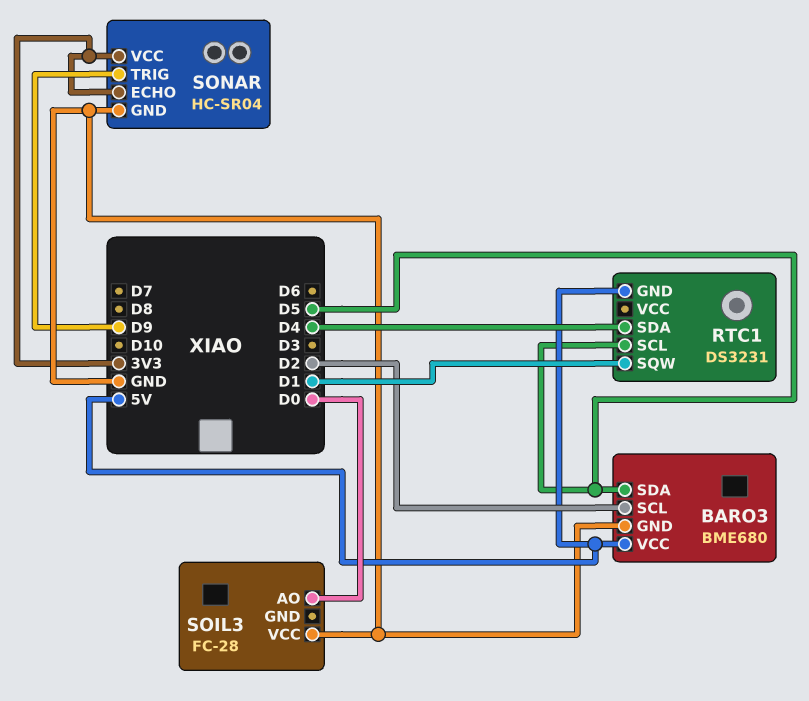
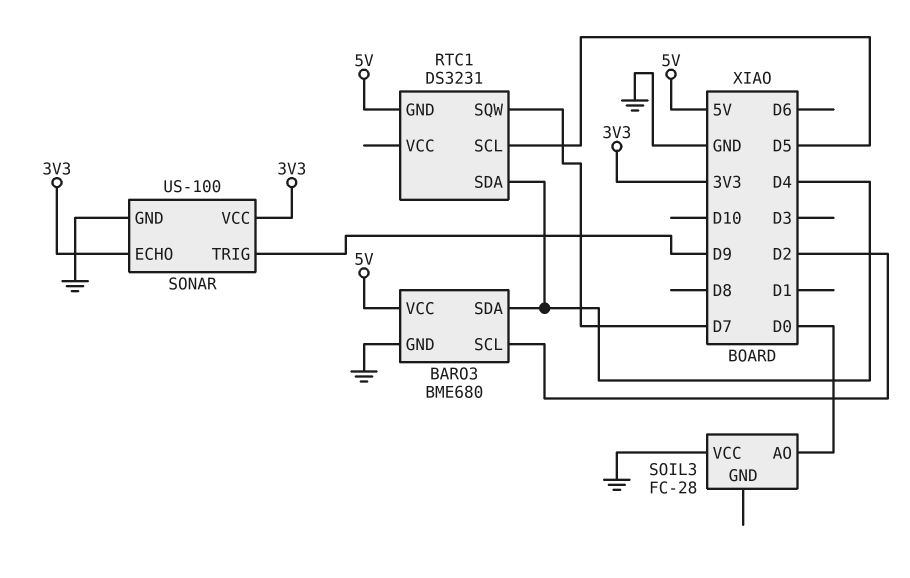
BARO3 pin SDA: D5 -> D4
RTC1 pin SQW: D1 -> D7
SONAR: HC-SR04 -> US-100

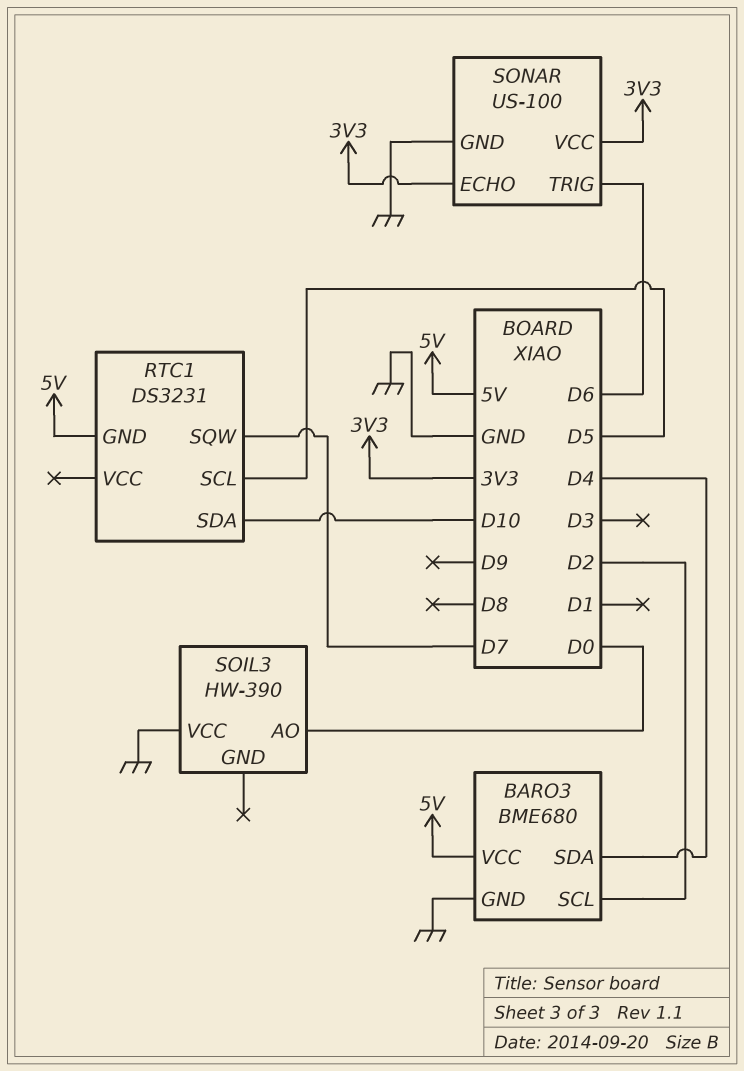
RTC1 pin SDA: D4 -> D10
SOIL3: FC-28 -> HW-390
SONAR pin TRIG: D9 -> D6

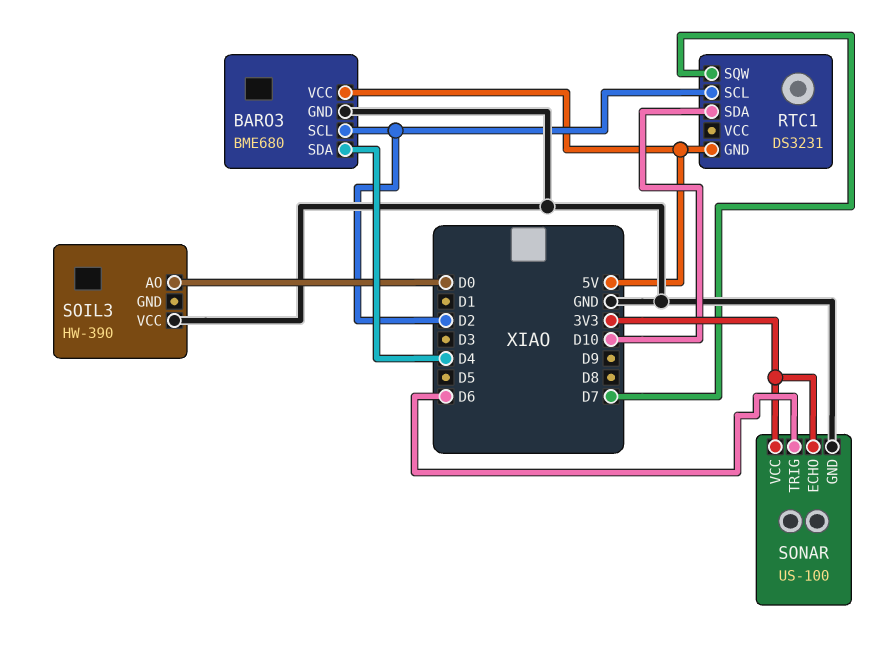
RTC1 pin SCL: D5 -> D2

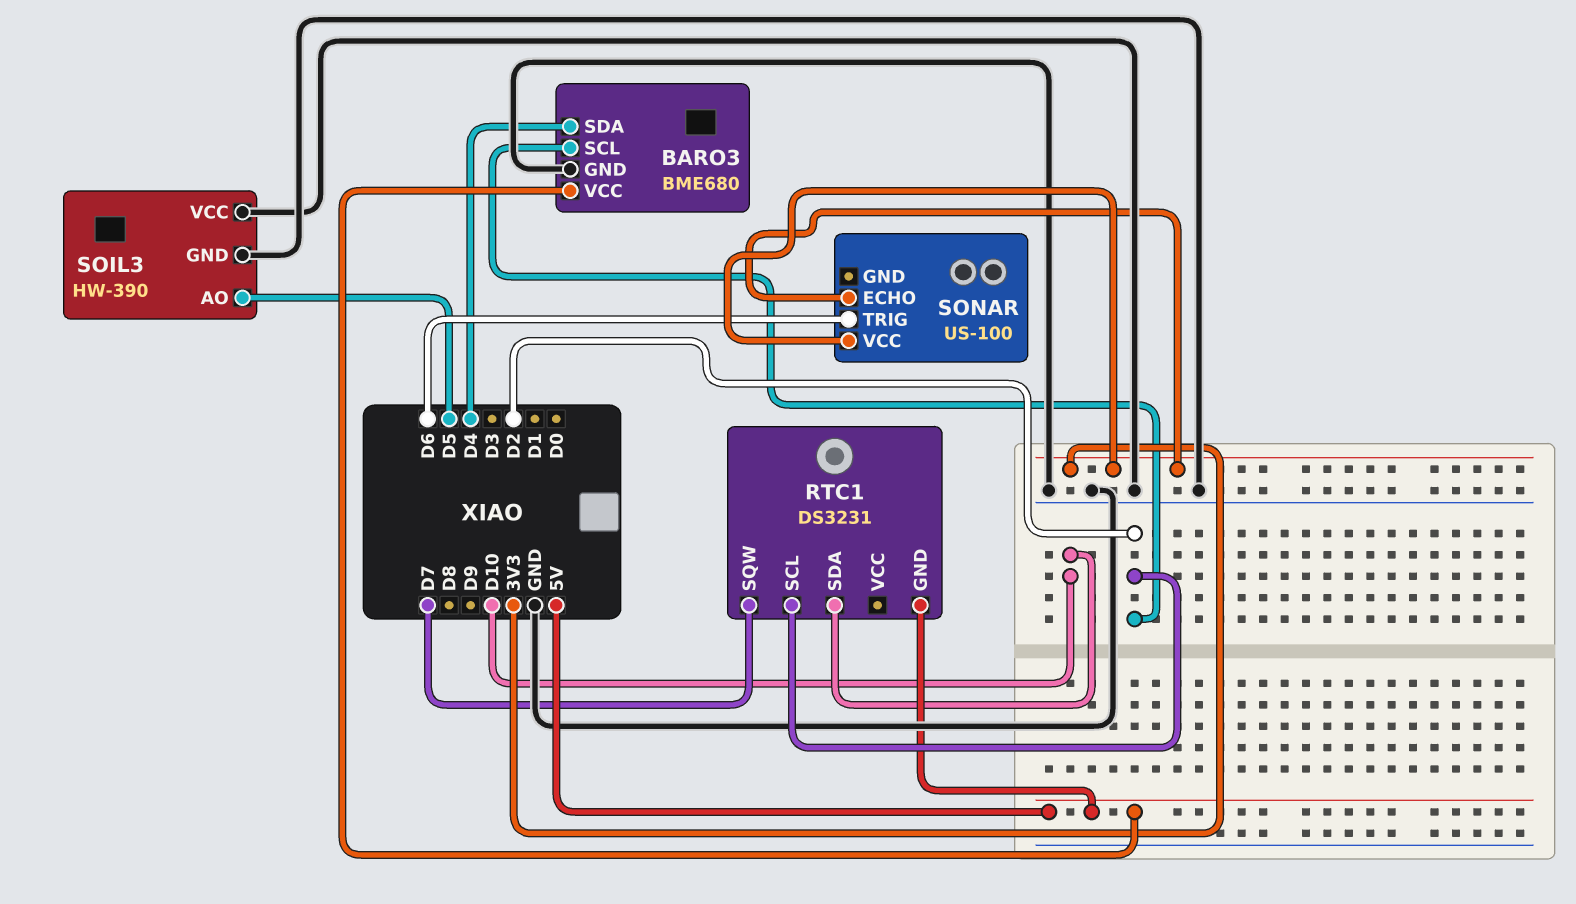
SOIL3 pin AO: D0 -> D5
SOIL3 pin GND: none -> GND
SONAR pin GND: GND -> none

